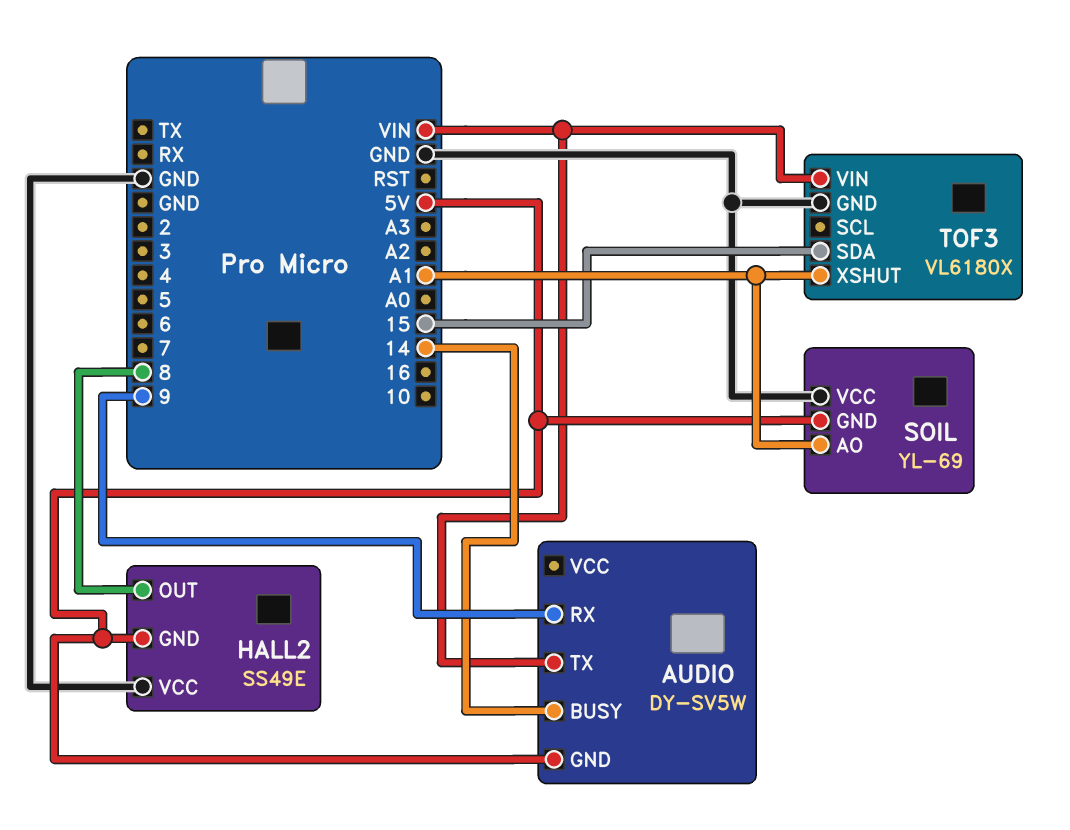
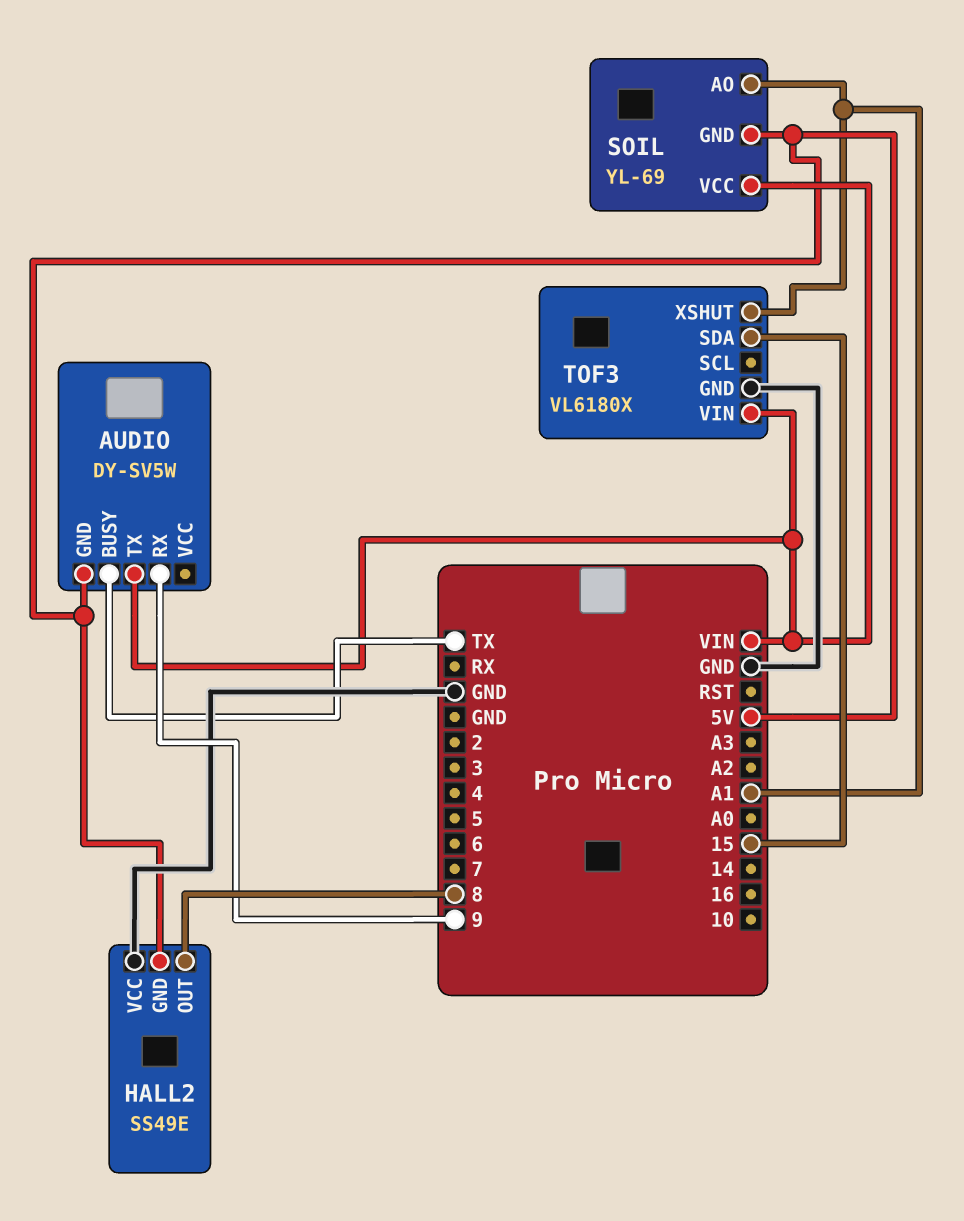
AUDIO pin BUSY: 14 -> TX
SOIL pin VCC: GND -> VIN

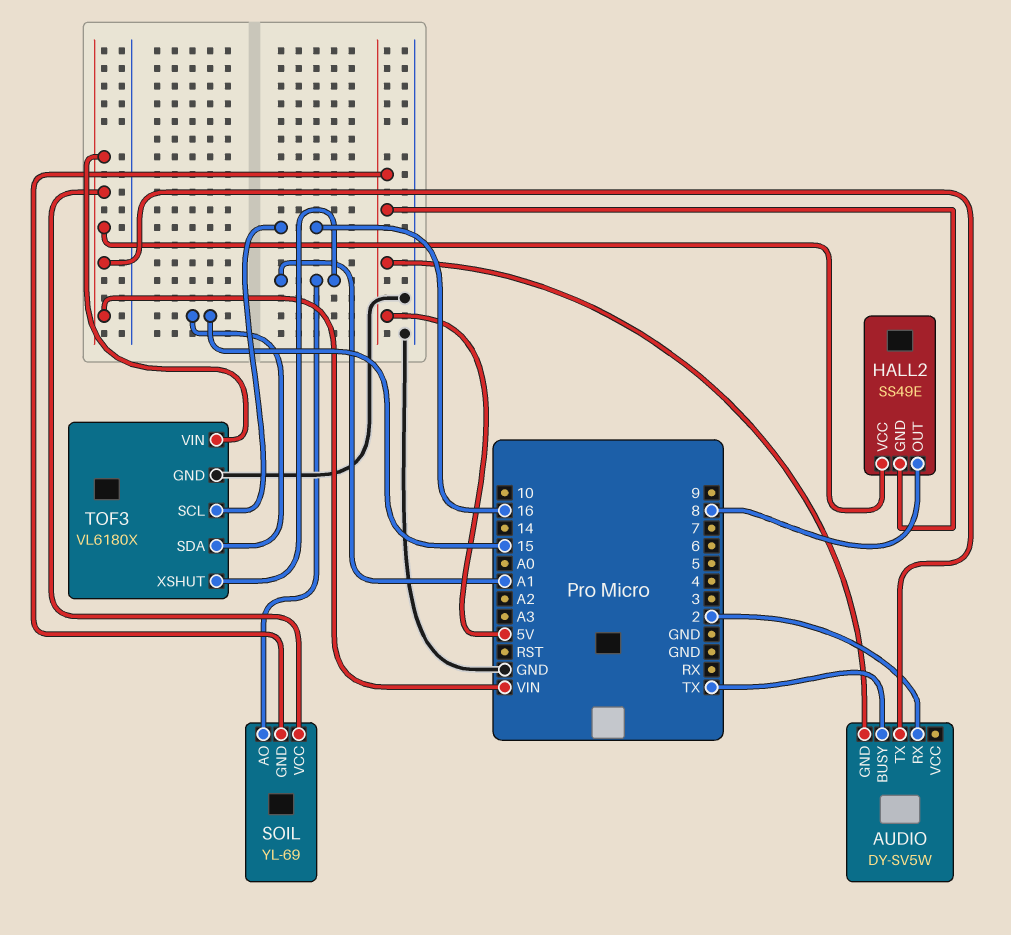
AUDIO pin RX: 9 -> 2
HALL2 pin VCC: GND -> VIN
TOF3 pin SCL: none -> 16

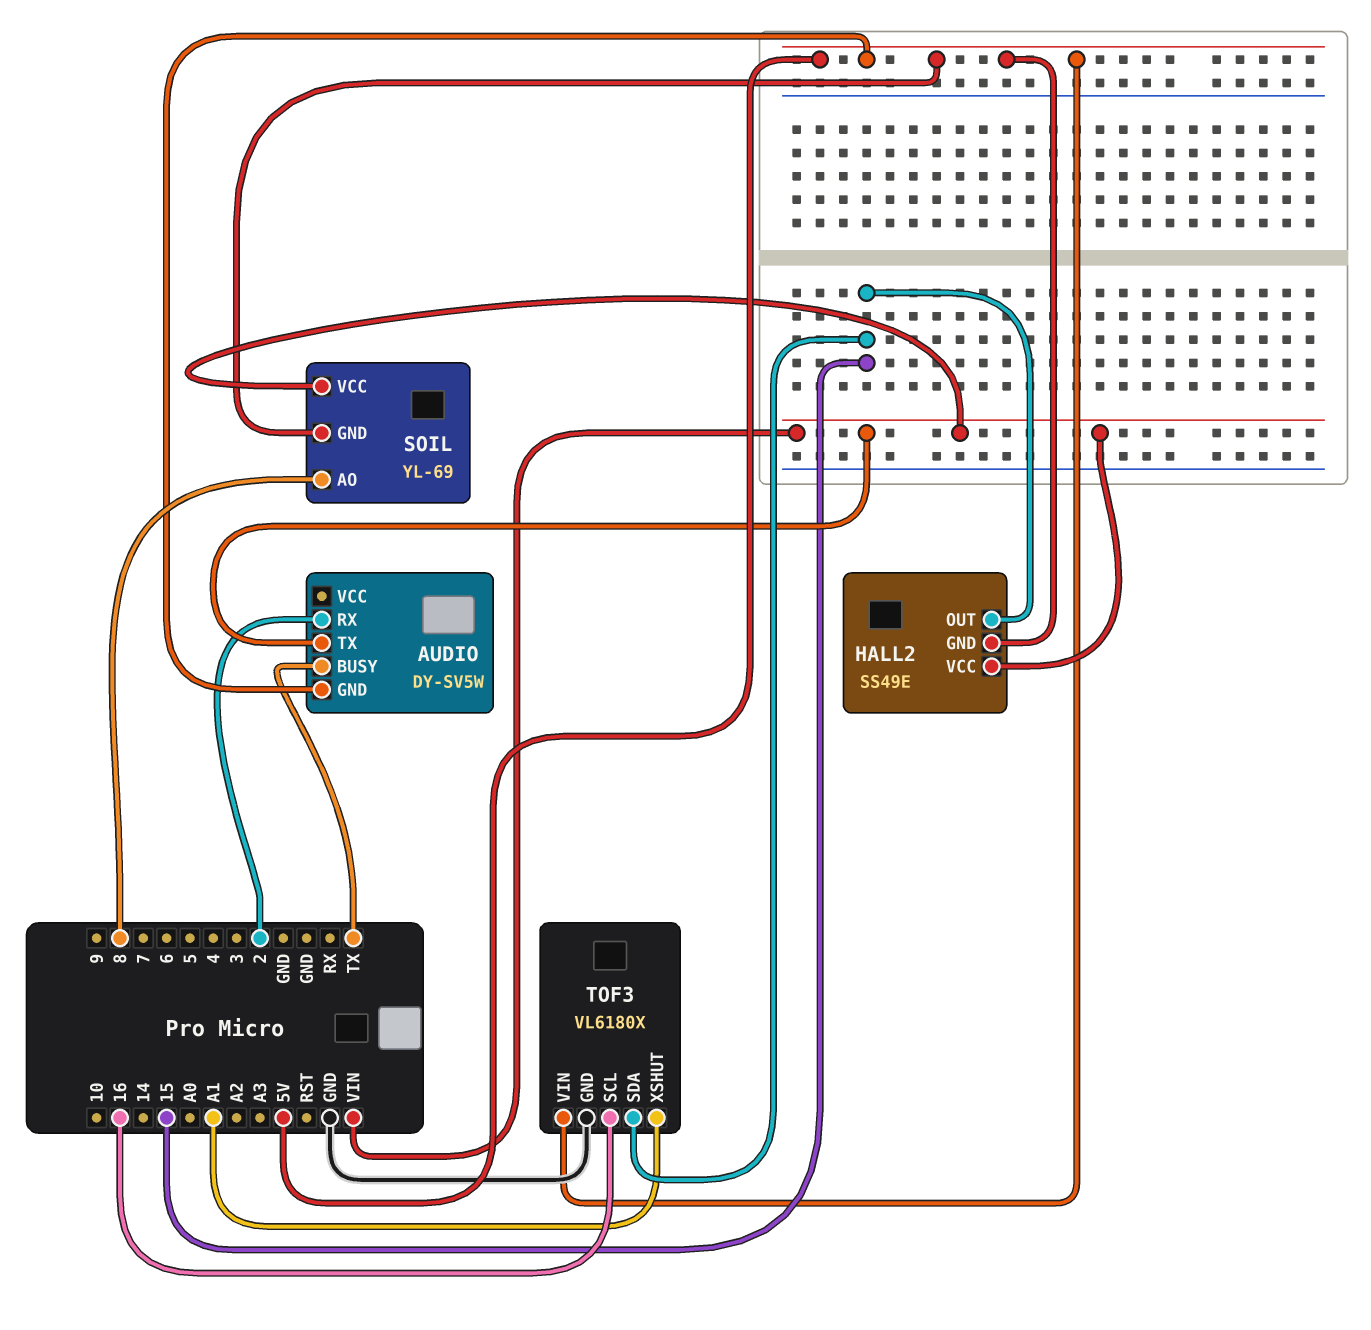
HALL2 pin OUT: 8 -> 15
SOIL pin AO: A1 -> 8
TOF3 pin VIN: VIN -> 5V

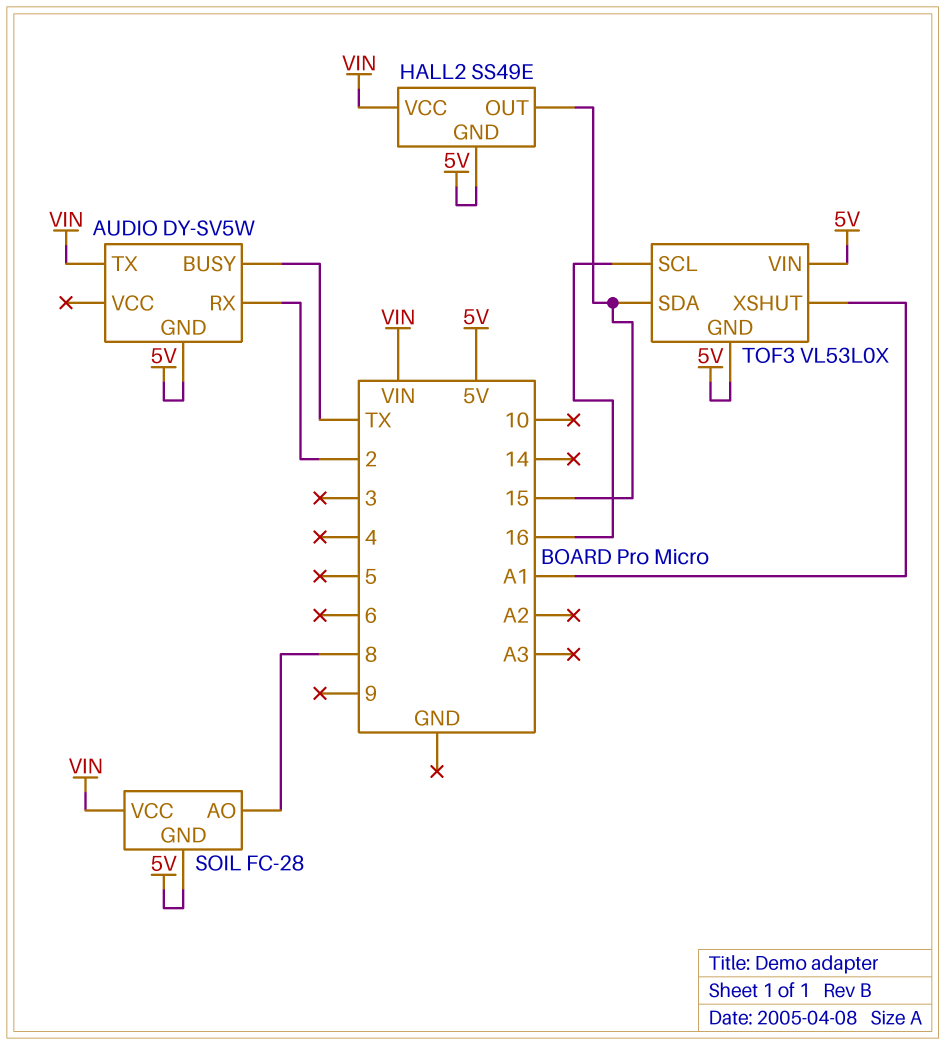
SOIL: YL-69 -> FC-28
TOF3: VL6180X -> VL53L0X
TOF3 pin GND: GND -> 5V

